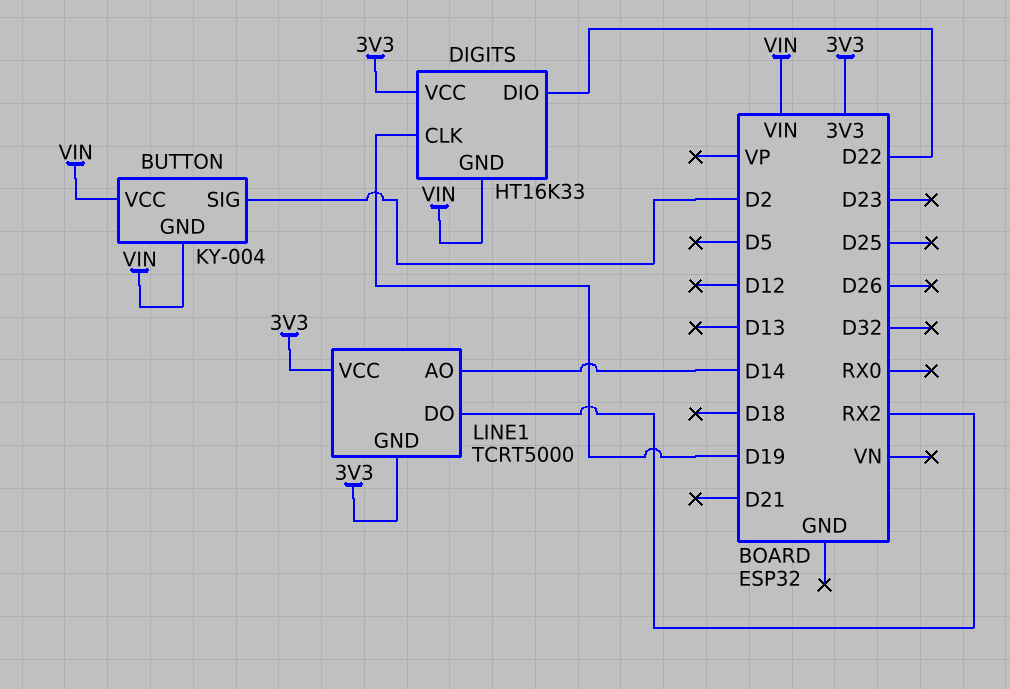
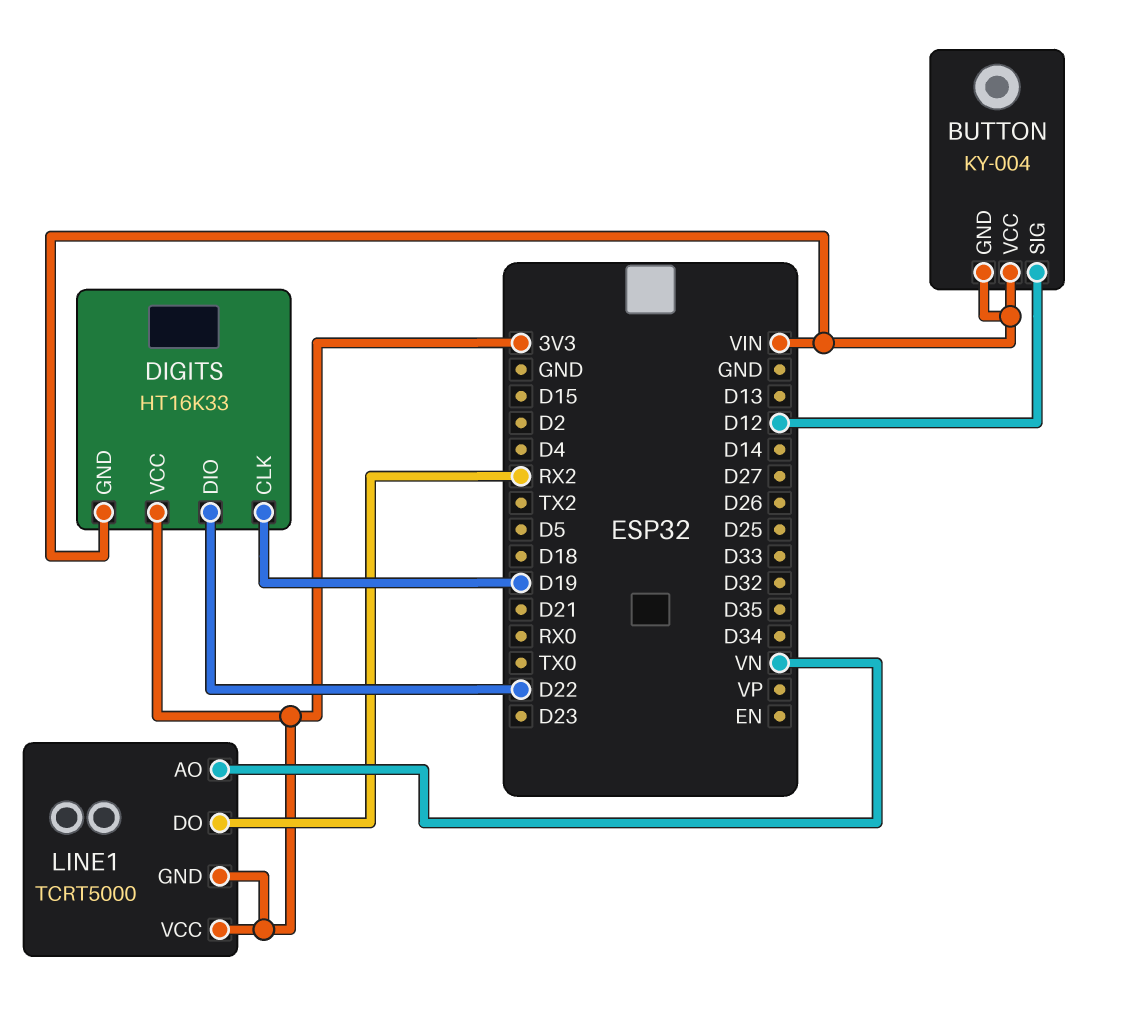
BUTTON pin SIG: D2 -> D12
LINE1 pin AO: D14 -> VN

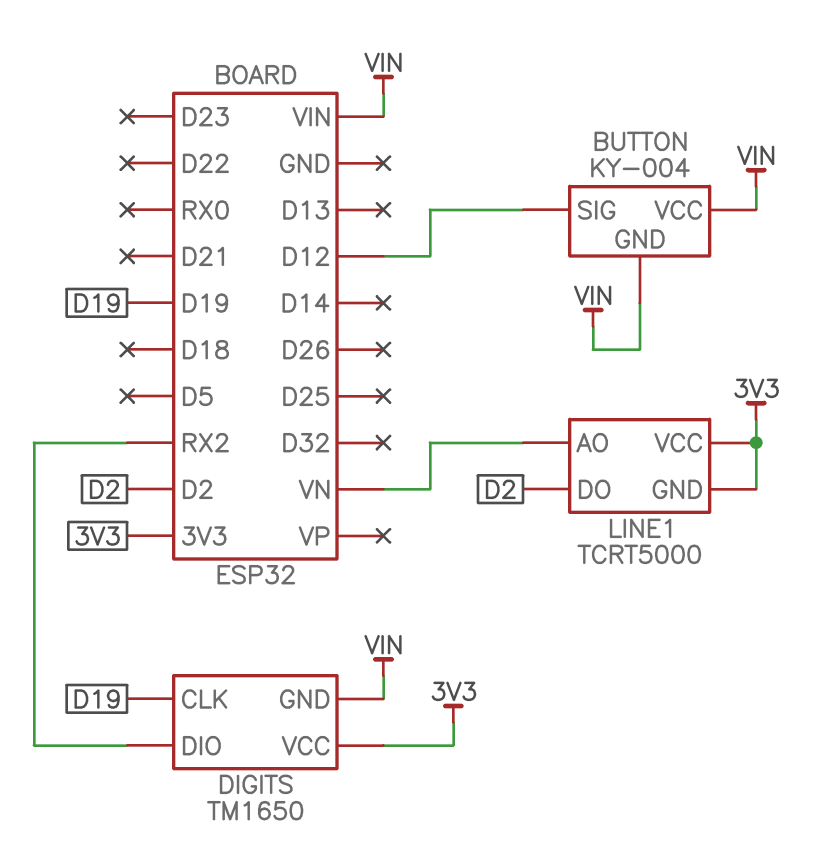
DIGITS: HT16K33 -> TM1650
DIGITS pin DIO: D22 -> RX2
LINE1 pin DO: RX2 -> D2

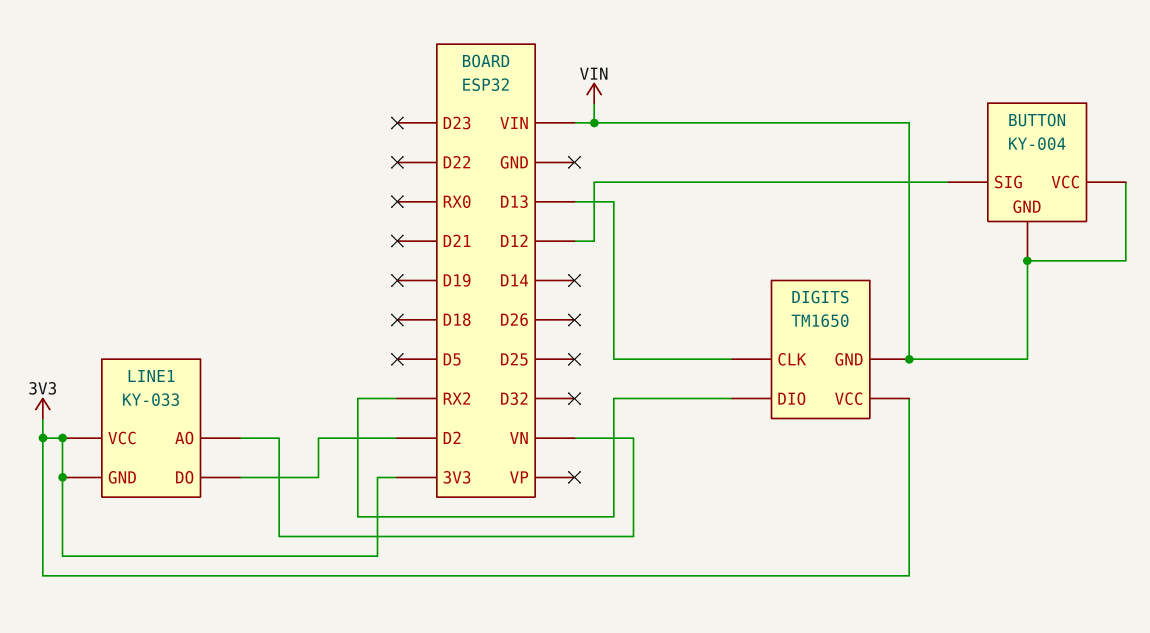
DIGITS pin CLK: D19 -> D13
LINE1: TCRT5000 -> KY-033

